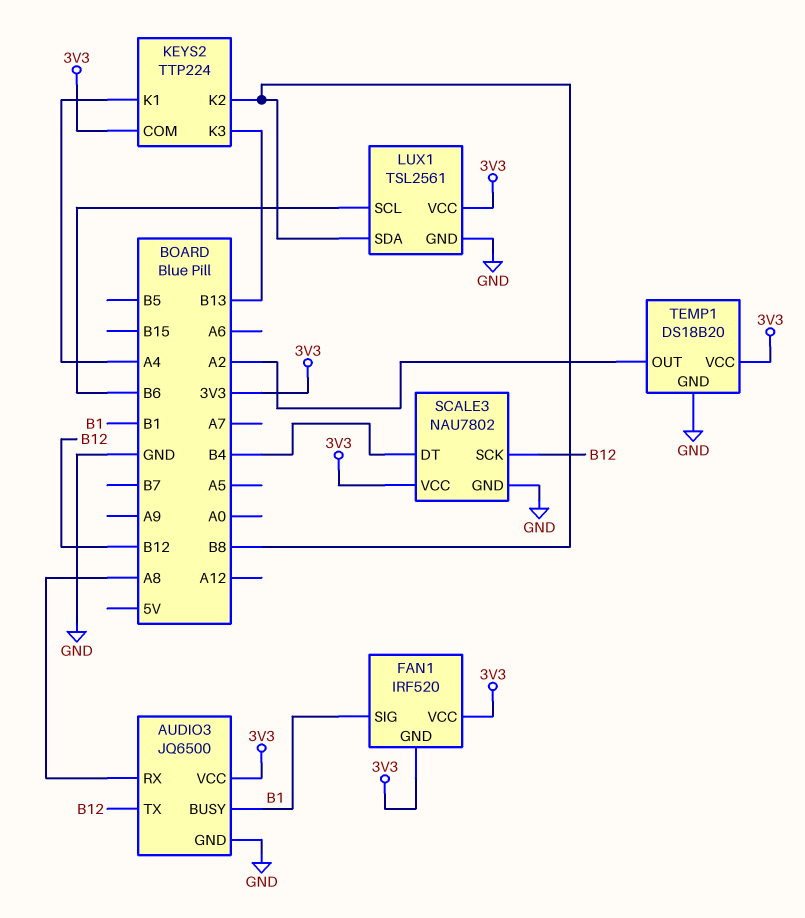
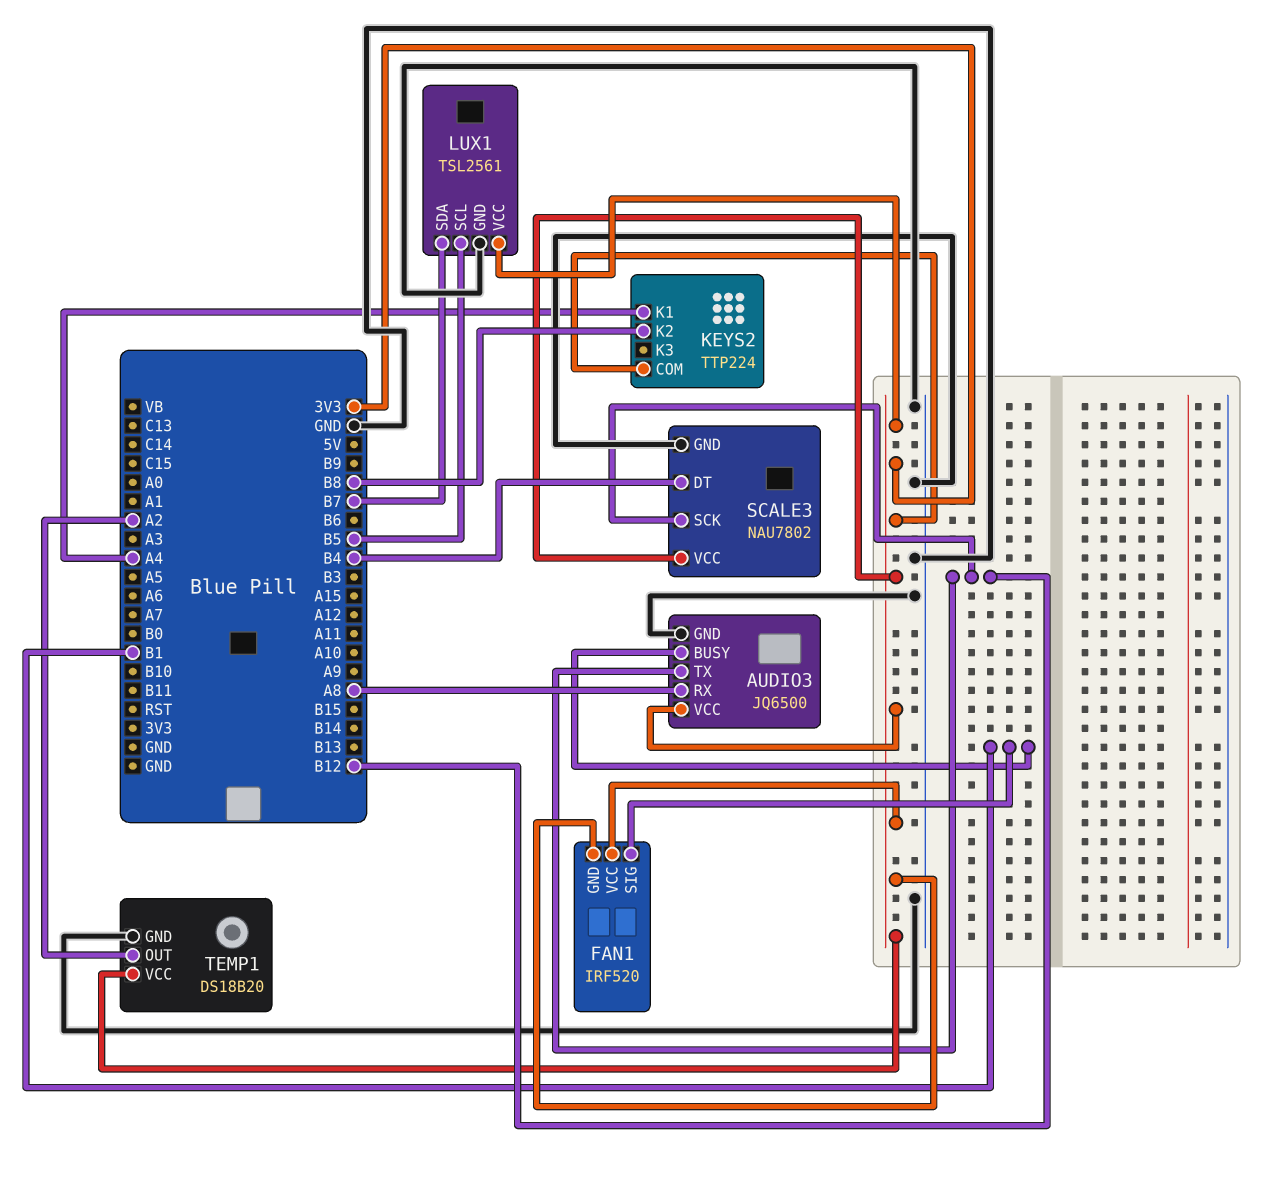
KEYS2 pin K3: B13 -> none
LUX1 pin SCL: B6 -> B5
LUX1 pin SDA: B8 -> B7

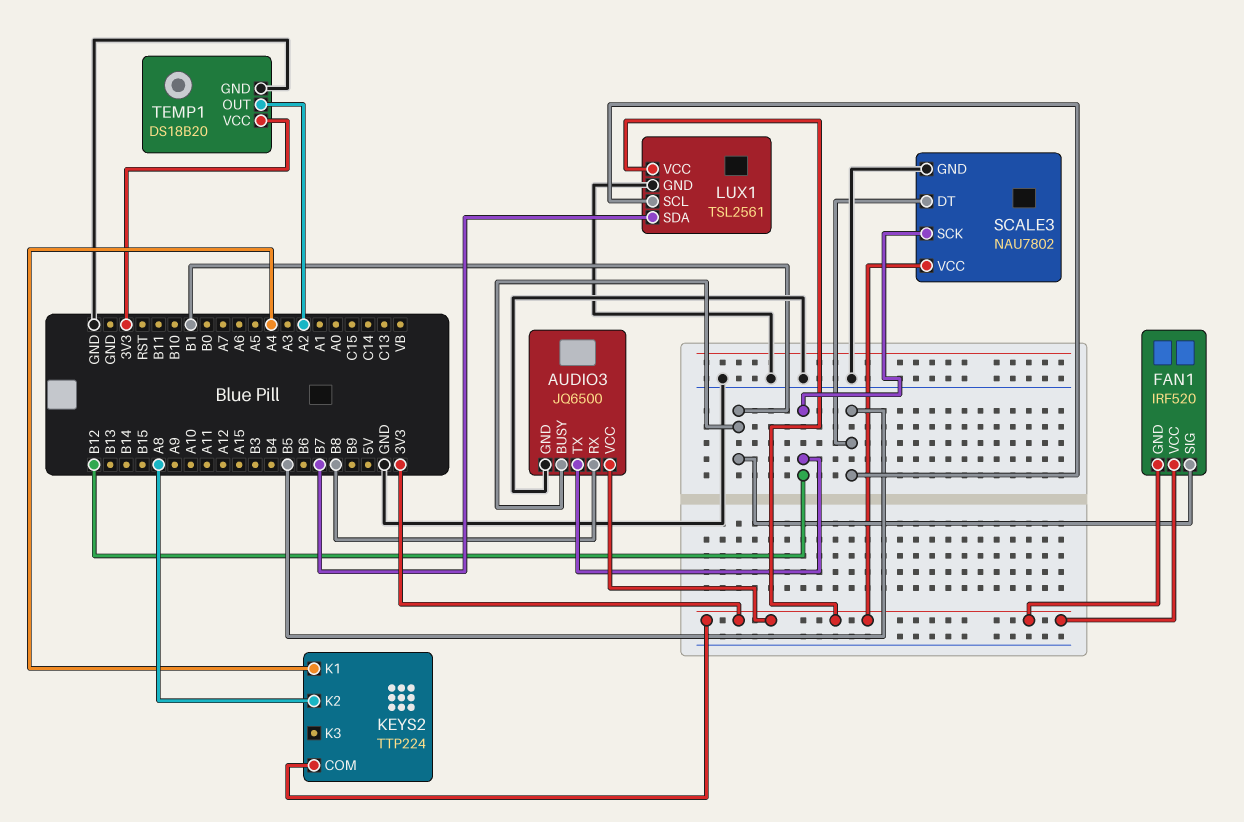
AUDIO3 pin RX: A8 -> B8
KEYS2 pin K2: B8 -> A8
SCALE3 pin DT: B4 -> B5

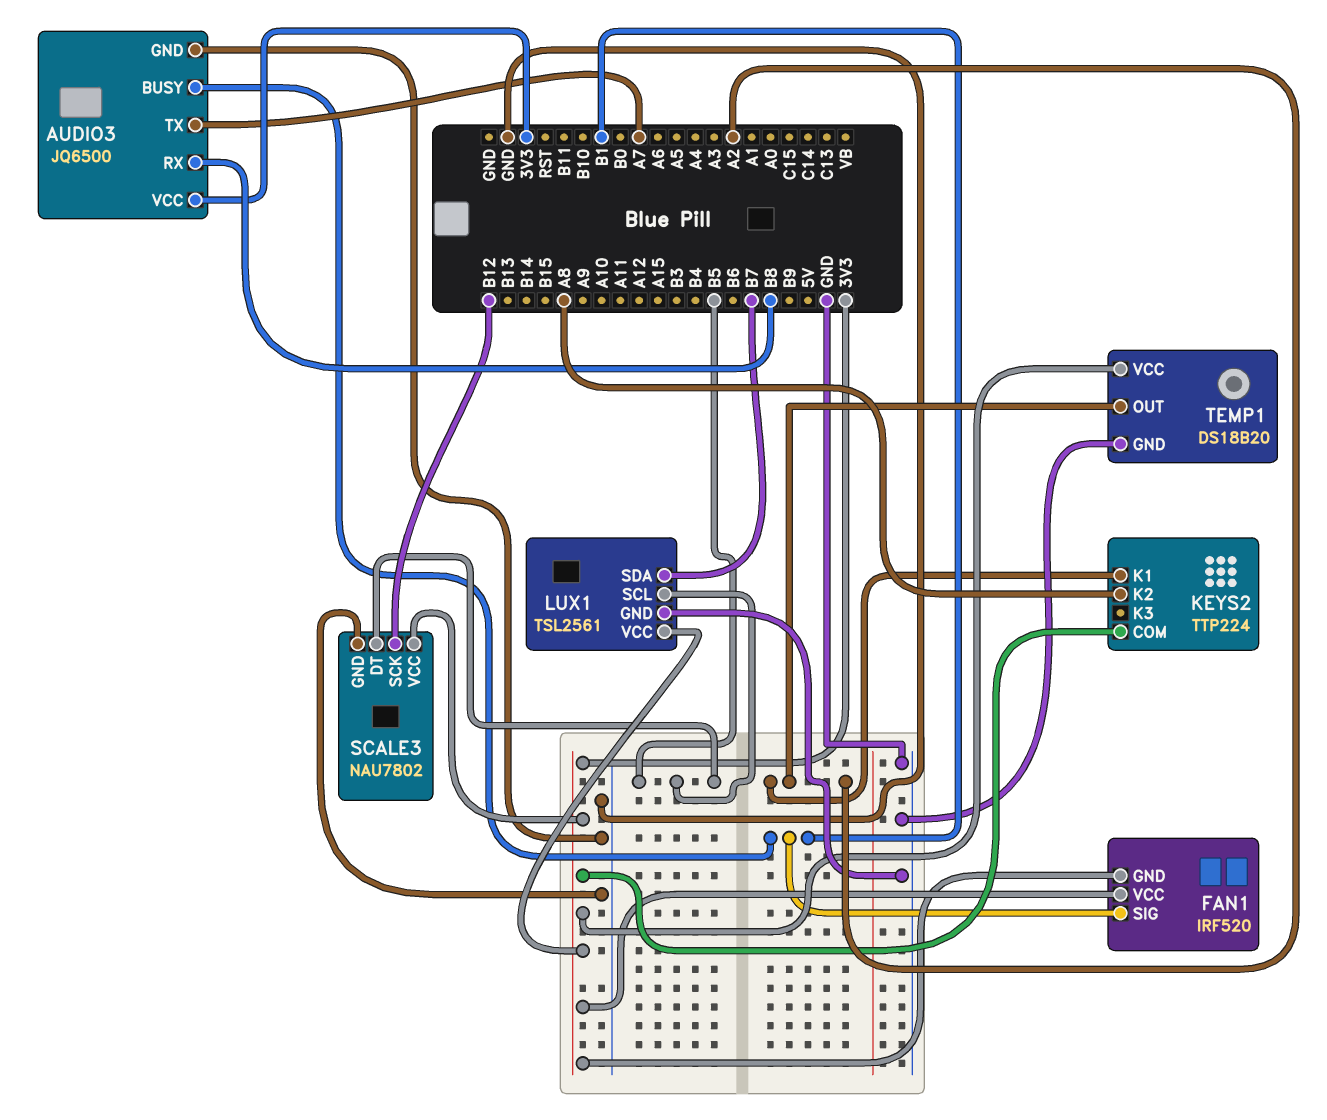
AUDIO3 pin TX: B12 -> A7
KEYS2 pin K1: A4 -> A2

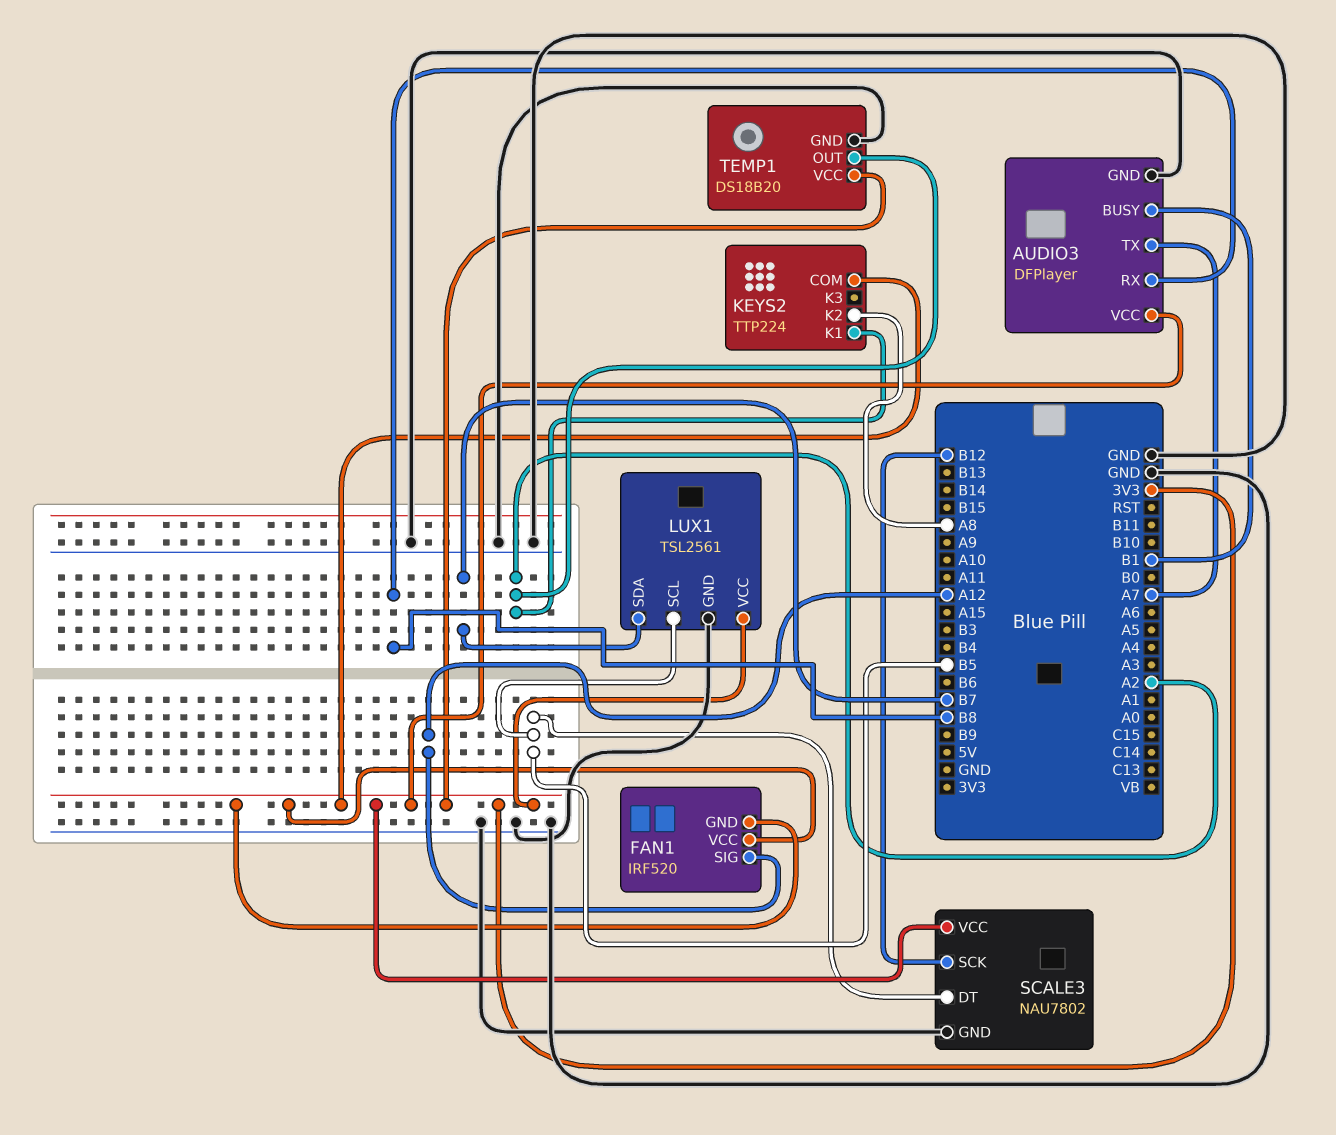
AUDIO3: JQ6500 -> DFPlayer
FAN1 pin SIG: B1 -> A12

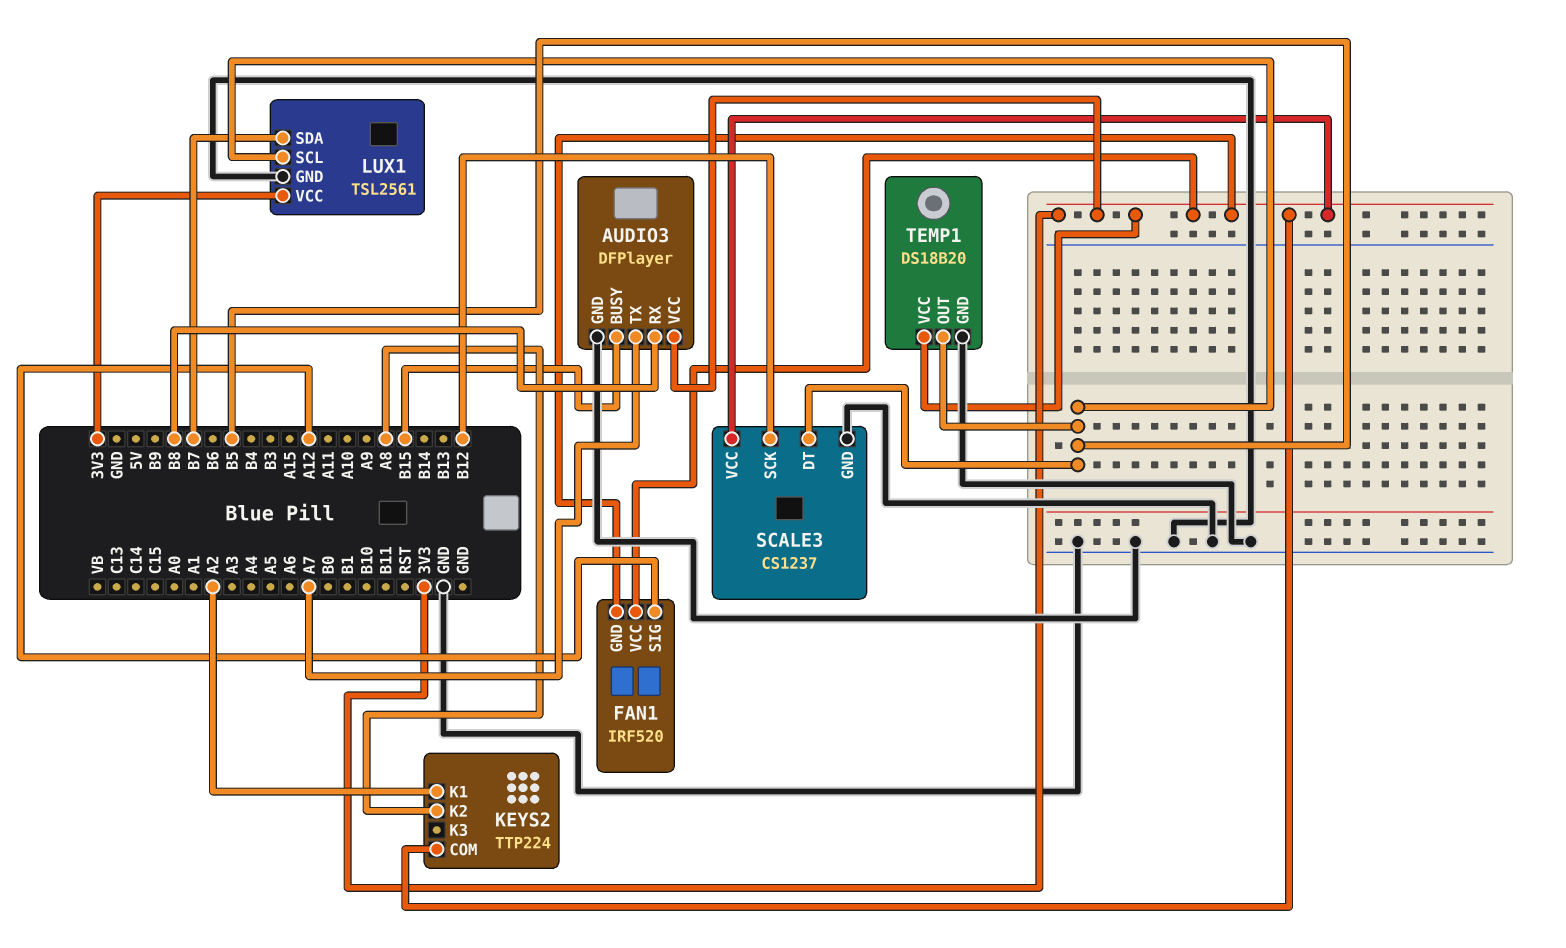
AUDIO3 pin BUSY: B1 -> B15
SCALE3: NAU7802 -> CS1237
TEMP1 pin OUT: A2 -> B5

